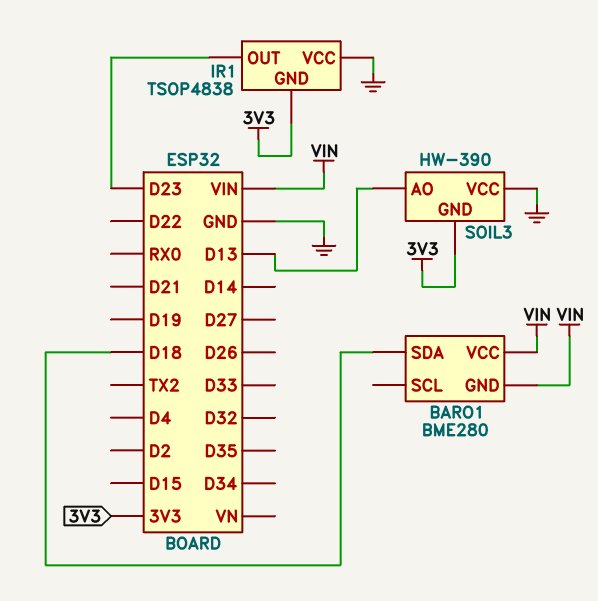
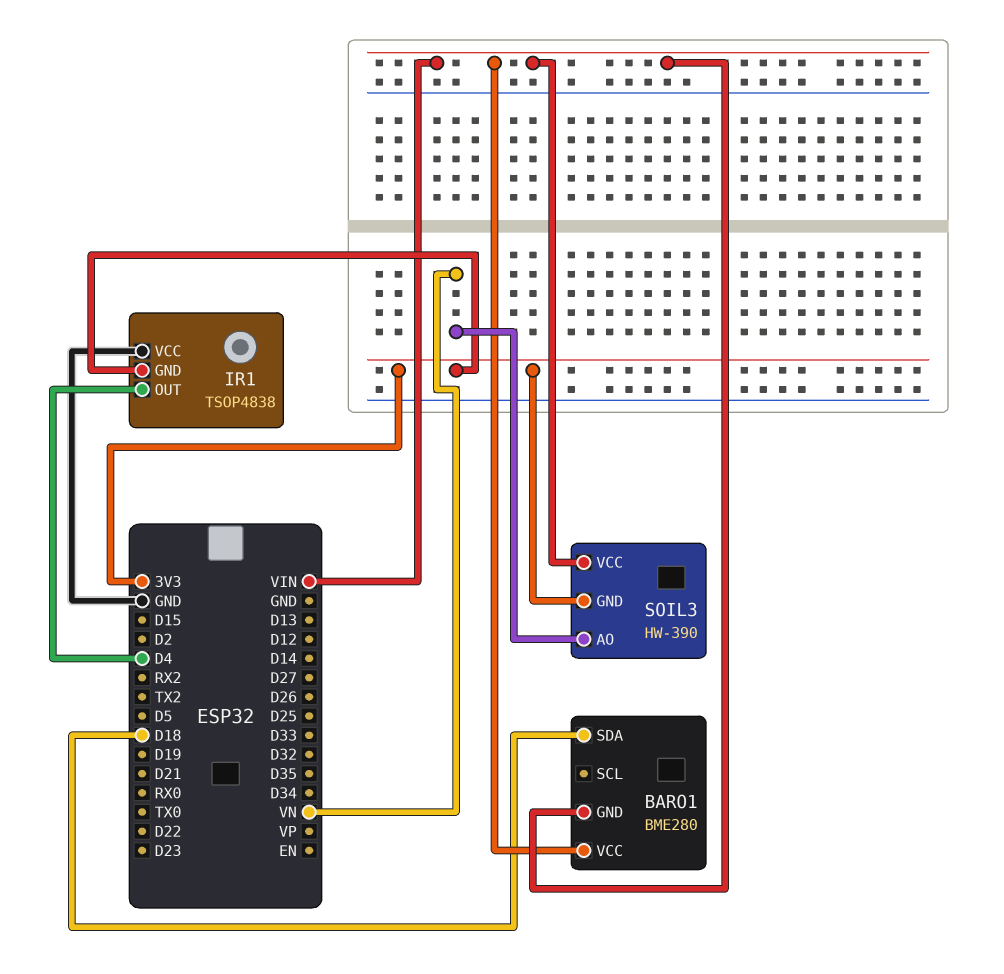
IR1 pin OUT: D23 -> D4
SOIL3 pin AO: D13 -> VN
SOIL3 pin VCC: GND -> VIN

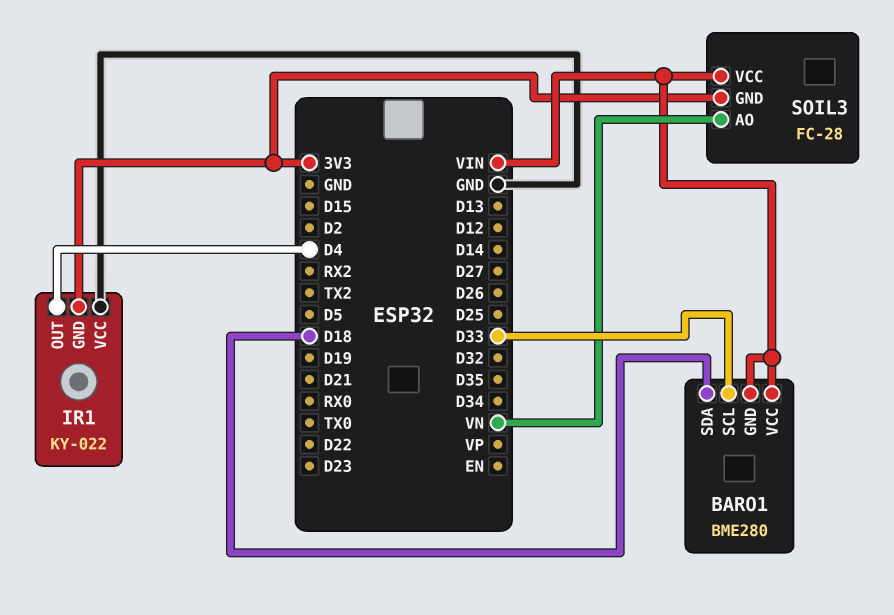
BARO1 pin SCL: none -> D33
IR1: TSOP4838 -> KY-022
SOIL3: HW-390 -> FC-28

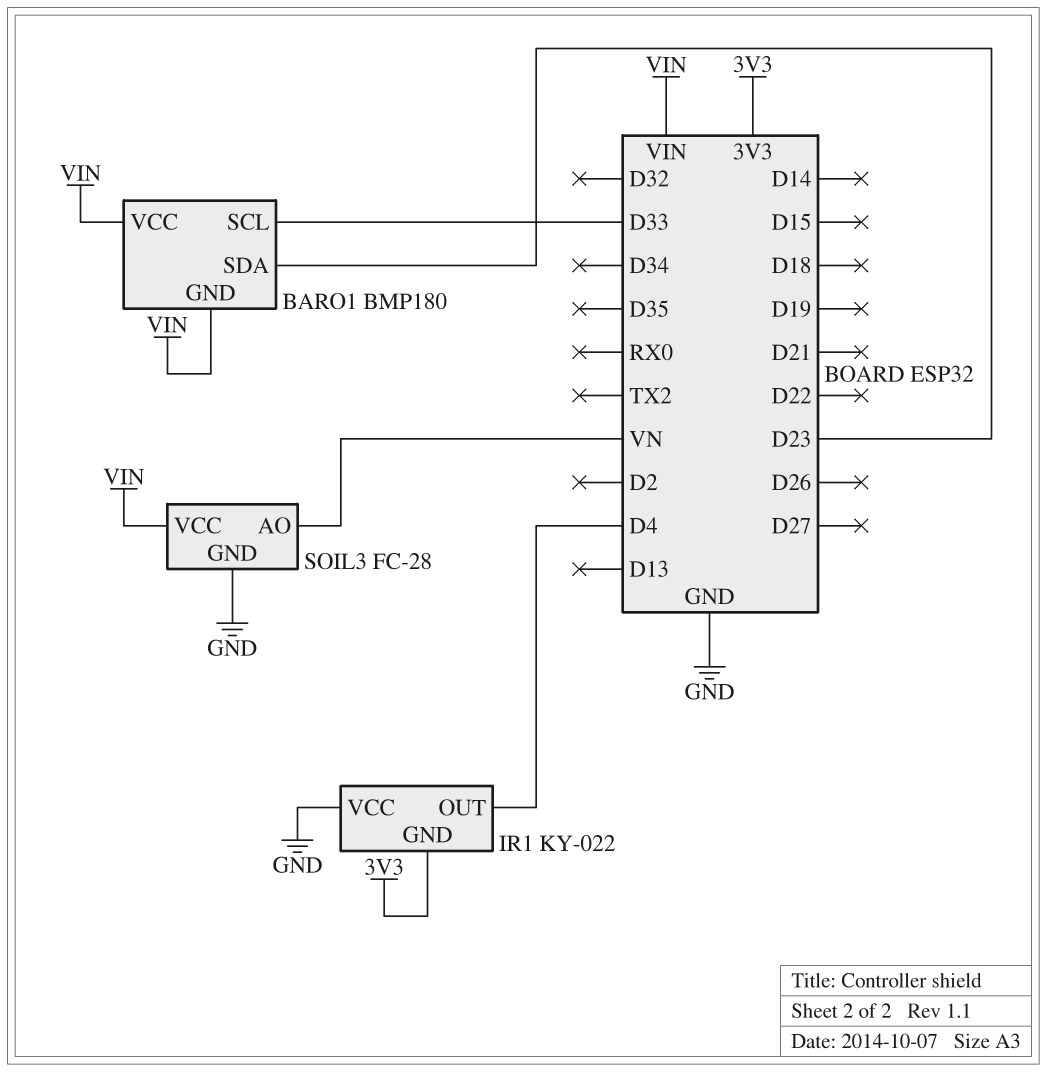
BARO1: BME280 -> BMP180
BARO1 pin SDA: D18 -> D23
SOIL3 pin GND: 3V3 -> GND

